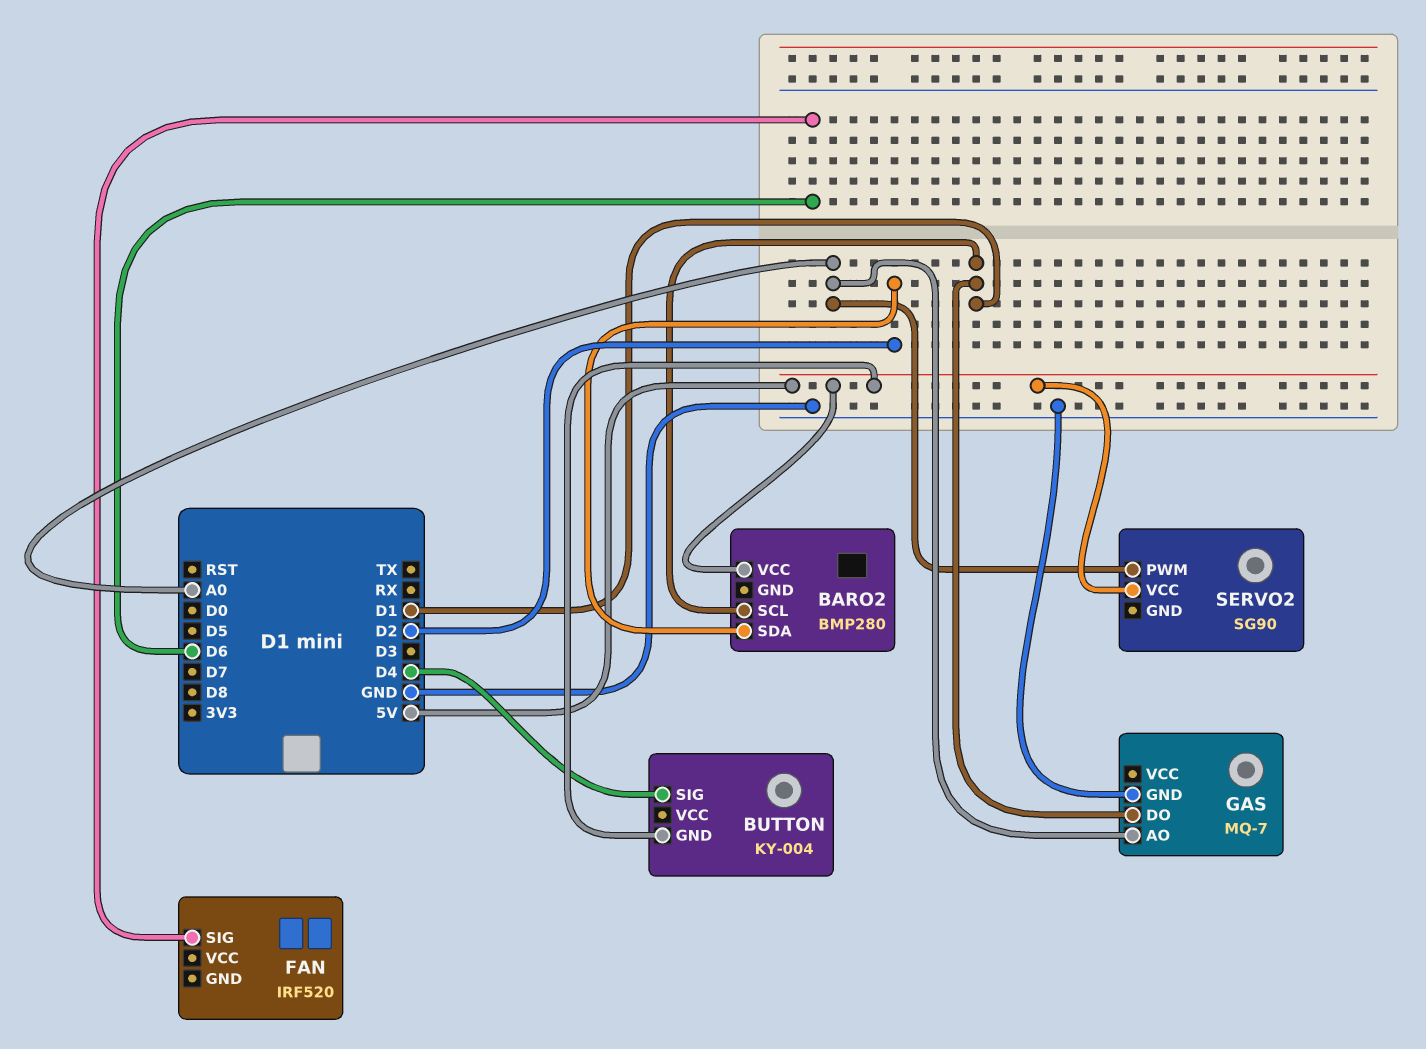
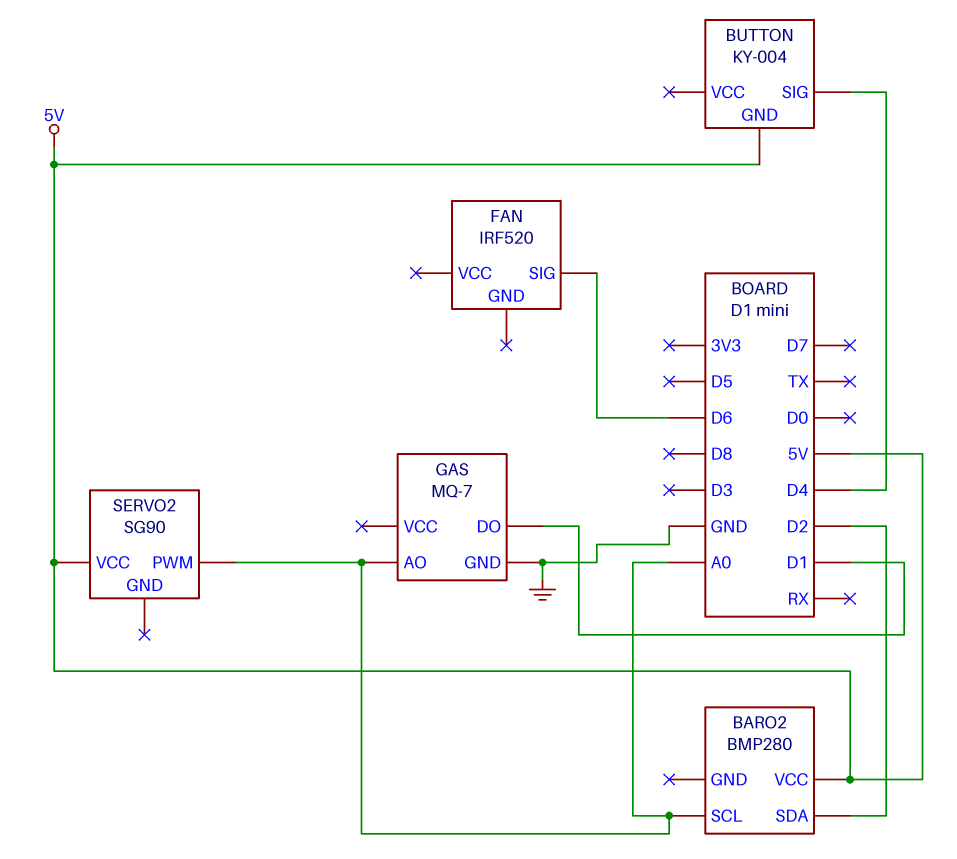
BARO2 pin SCL: D1 -> A0

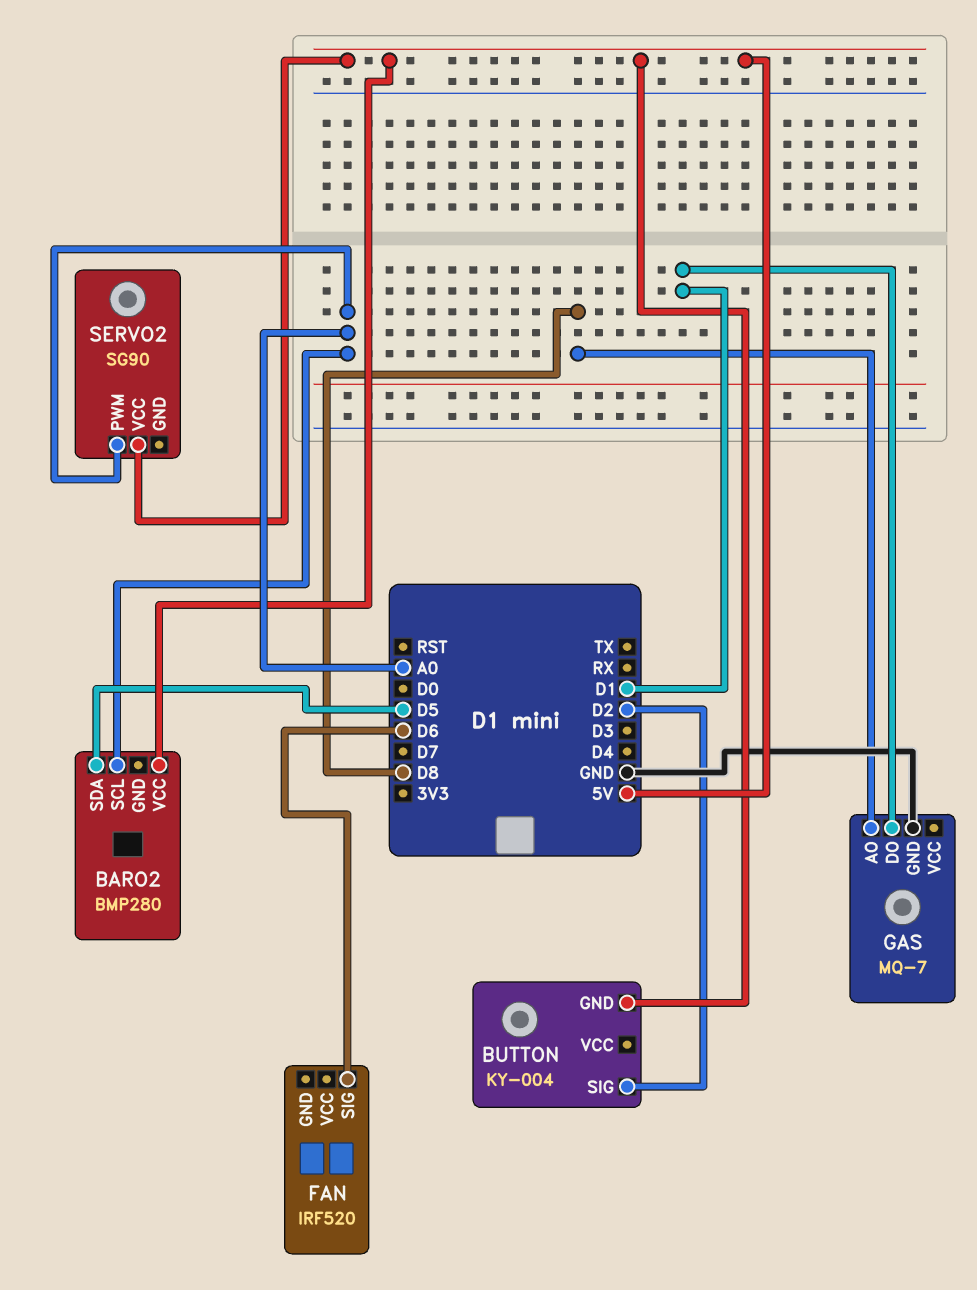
BARO2 pin SDA: D2 -> D5
BUTTON pin SIG: D4 -> D2
GAS pin AO: A0 -> D8

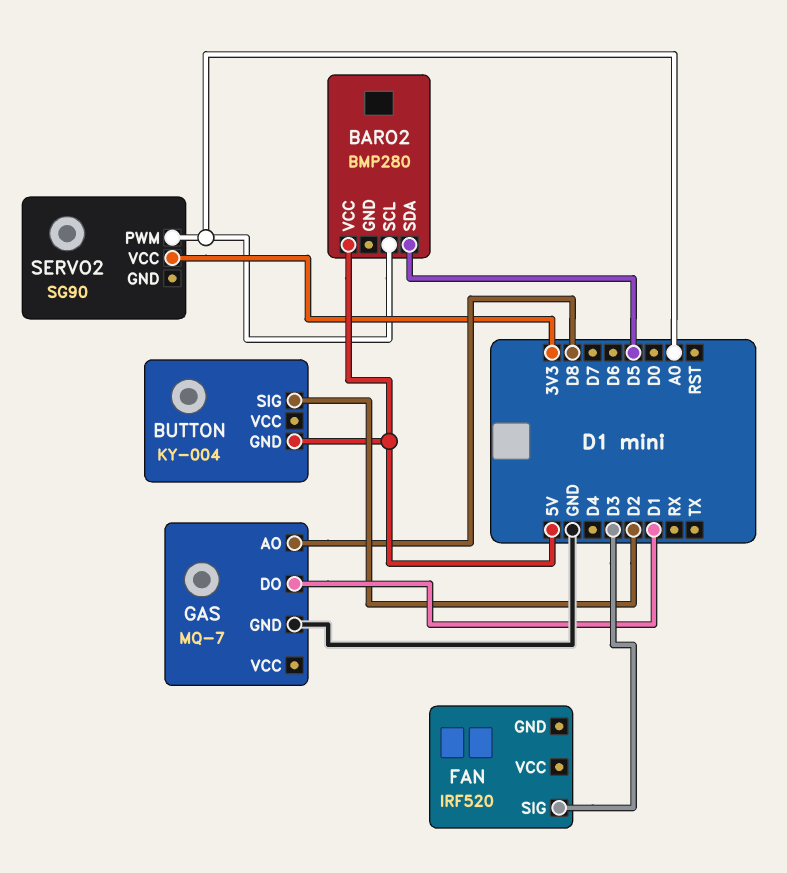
FAN pin SIG: D6 -> D3
SERVO2 pin VCC: 5V -> 3V3

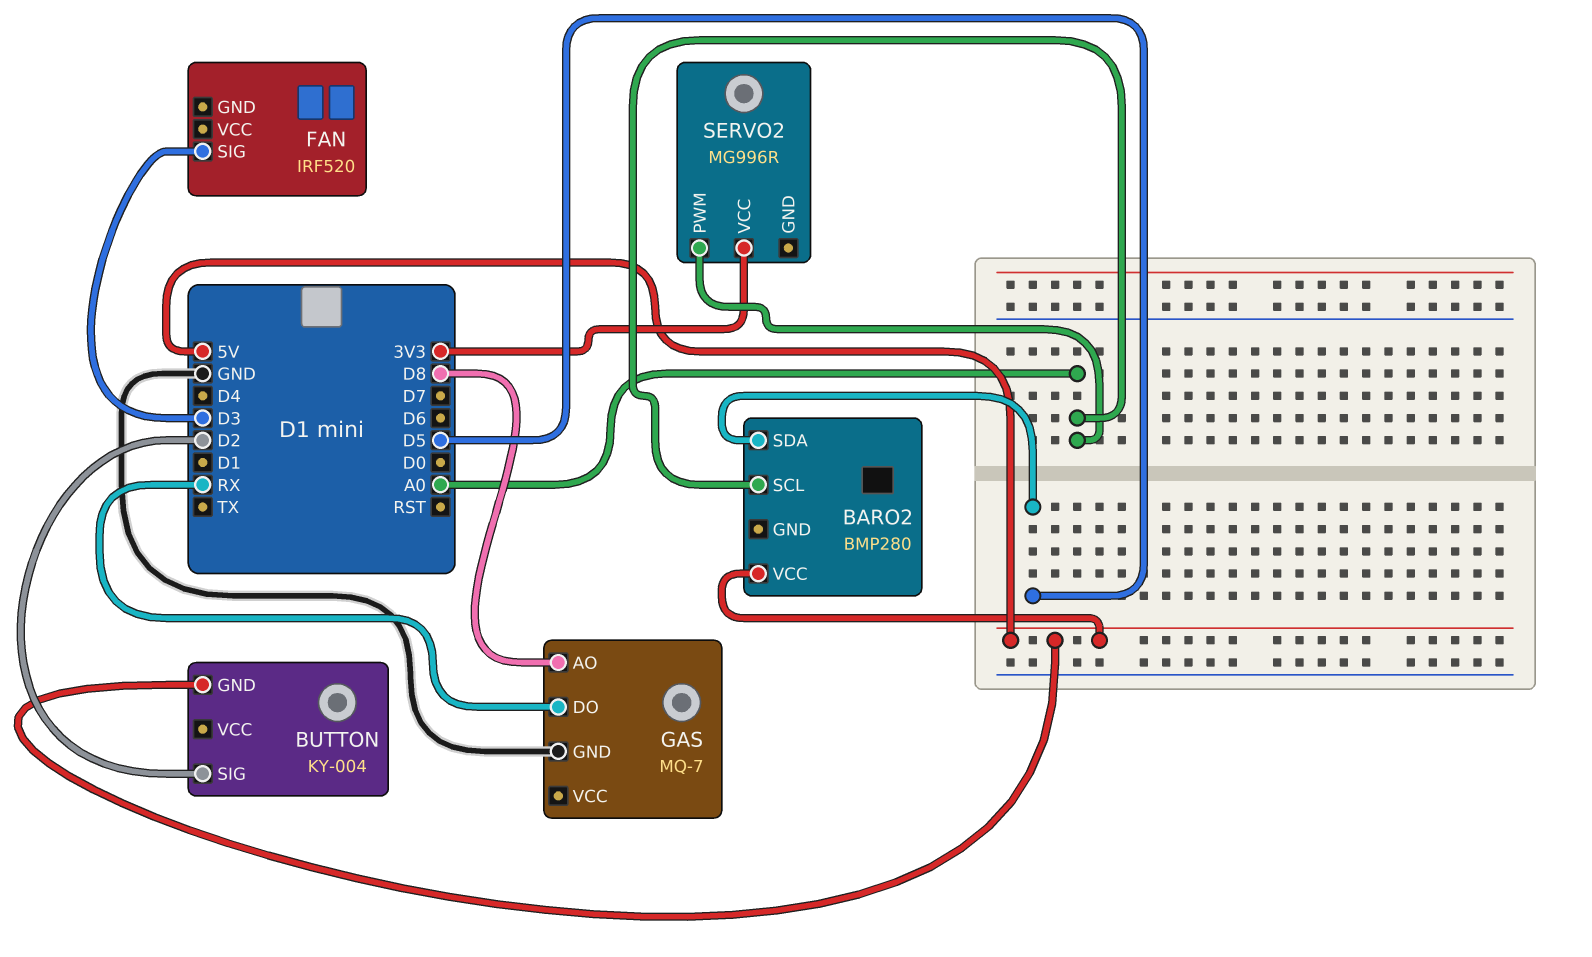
GAS pin DO: D1 -> RX
SERVO2: SG90 -> MG996R

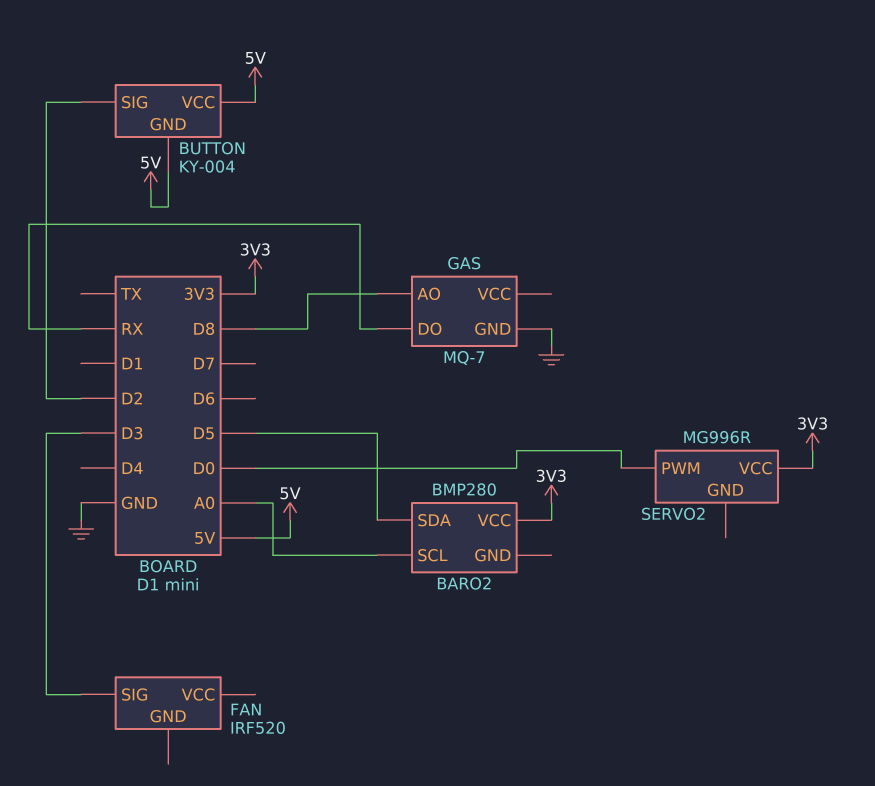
BARO2 pin VCC: 5V -> 3V3
BUTTON pin VCC: none -> 5V
SERVO2 pin PWM: A0 -> D0

